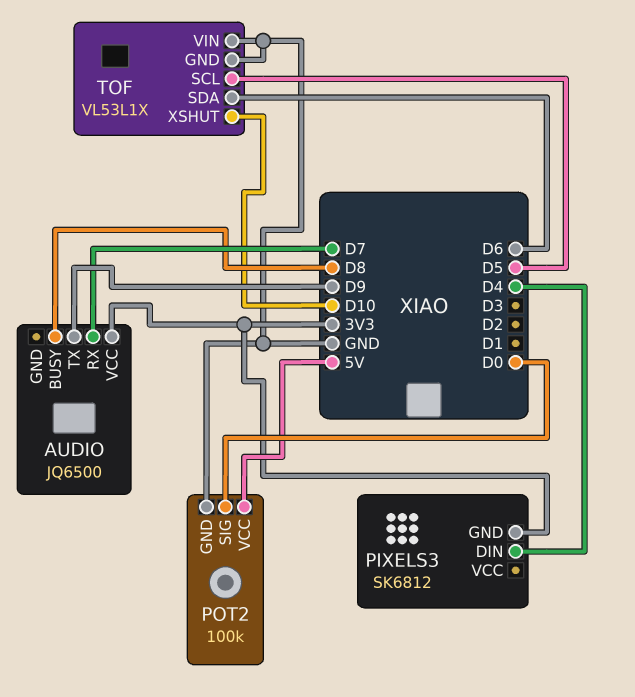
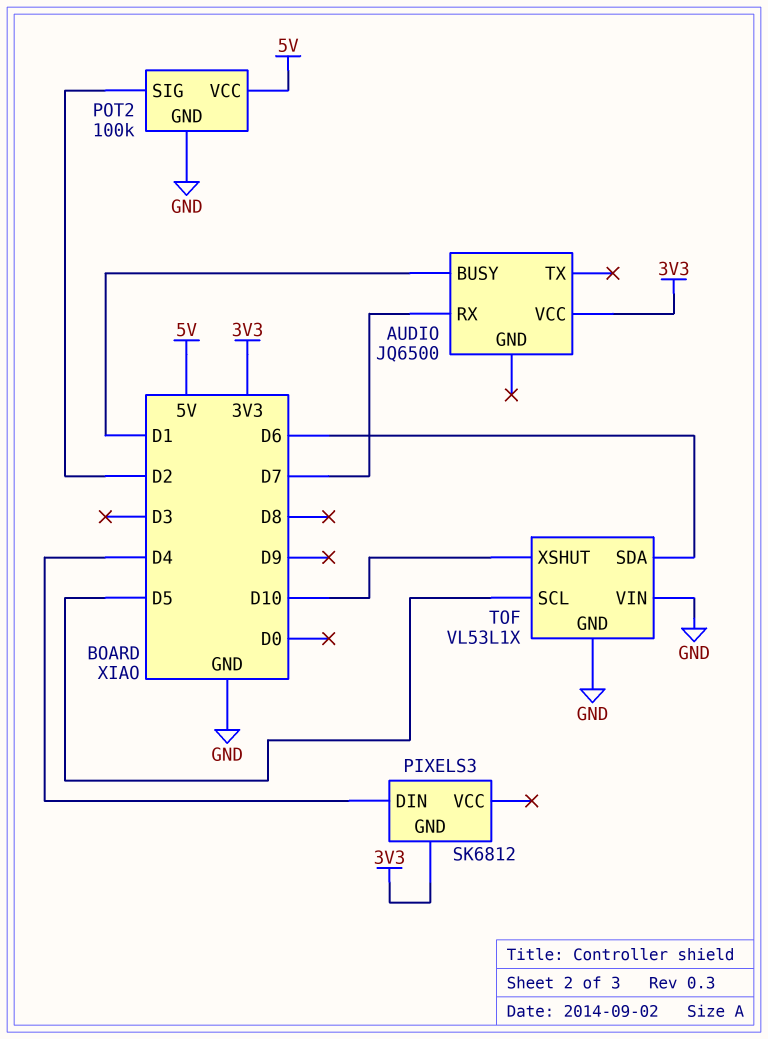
AUDIO pin BUSY: D8 -> D1
AUDIO pin TX: D9 -> none
POT2 pin SIG: D0 -> D2

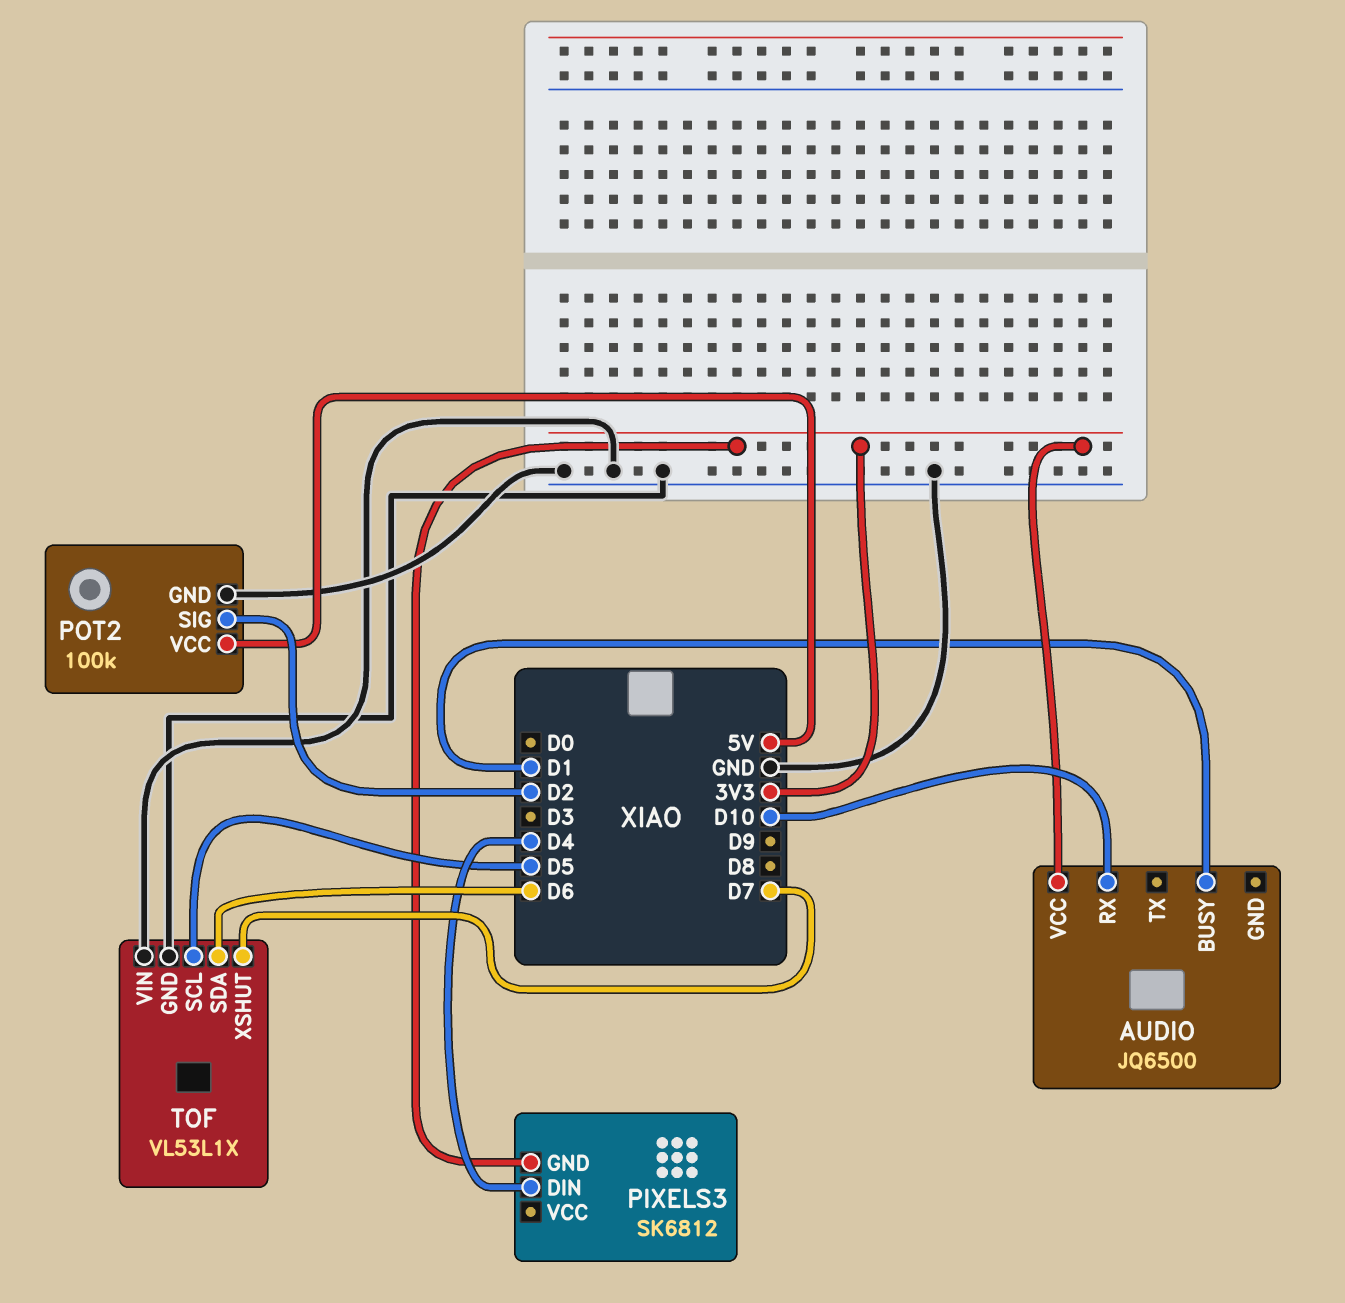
AUDIO pin RX: D7 -> D10
TOF pin XSHUT: D10 -> D7

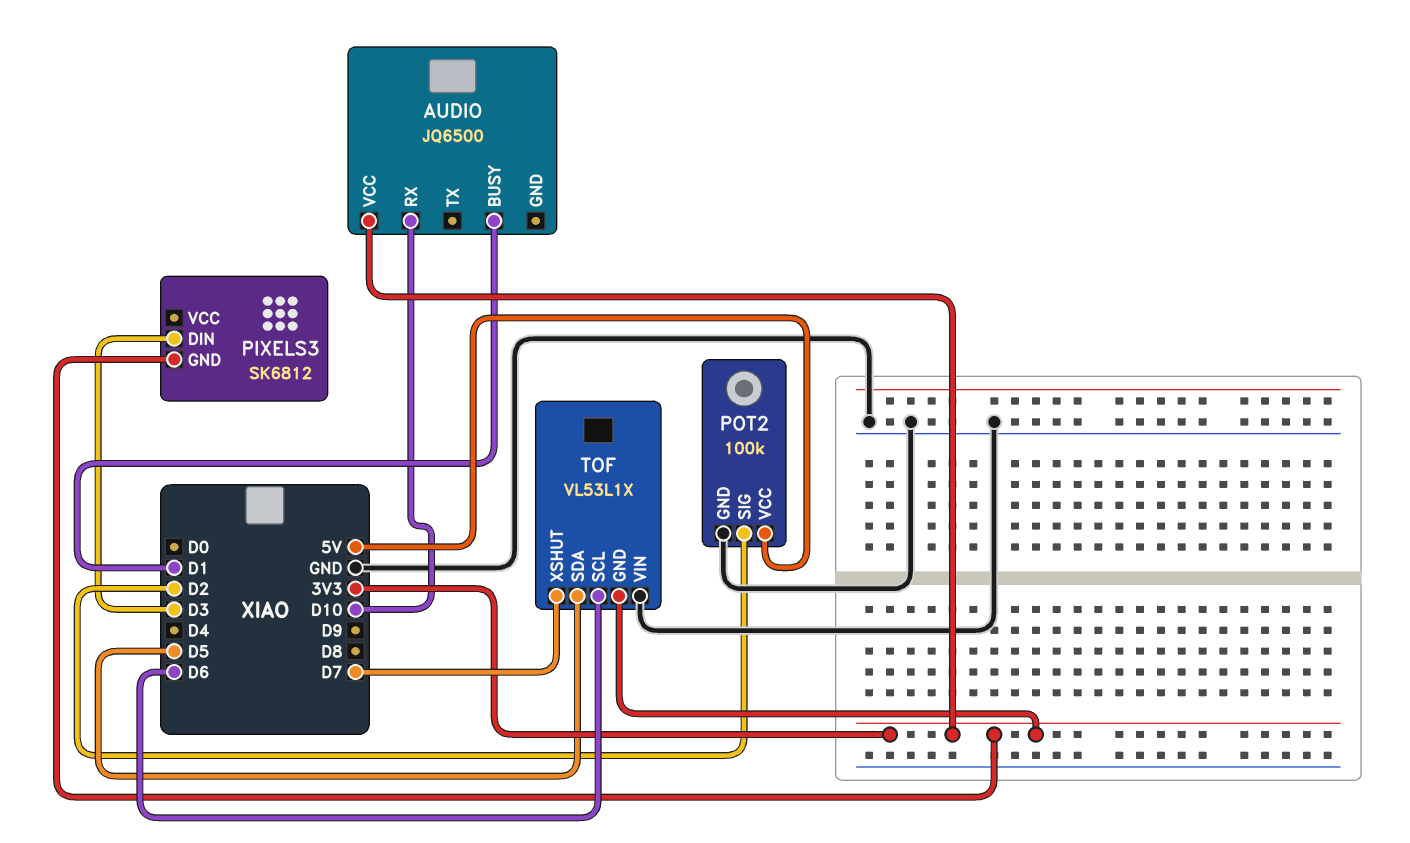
PIXELS3 pin DIN: D4 -> D3
TOF pin GND: GND -> 3V3
TOF pin SCL: D5 -> D6
TOF pin SDA: D6 -> D5

